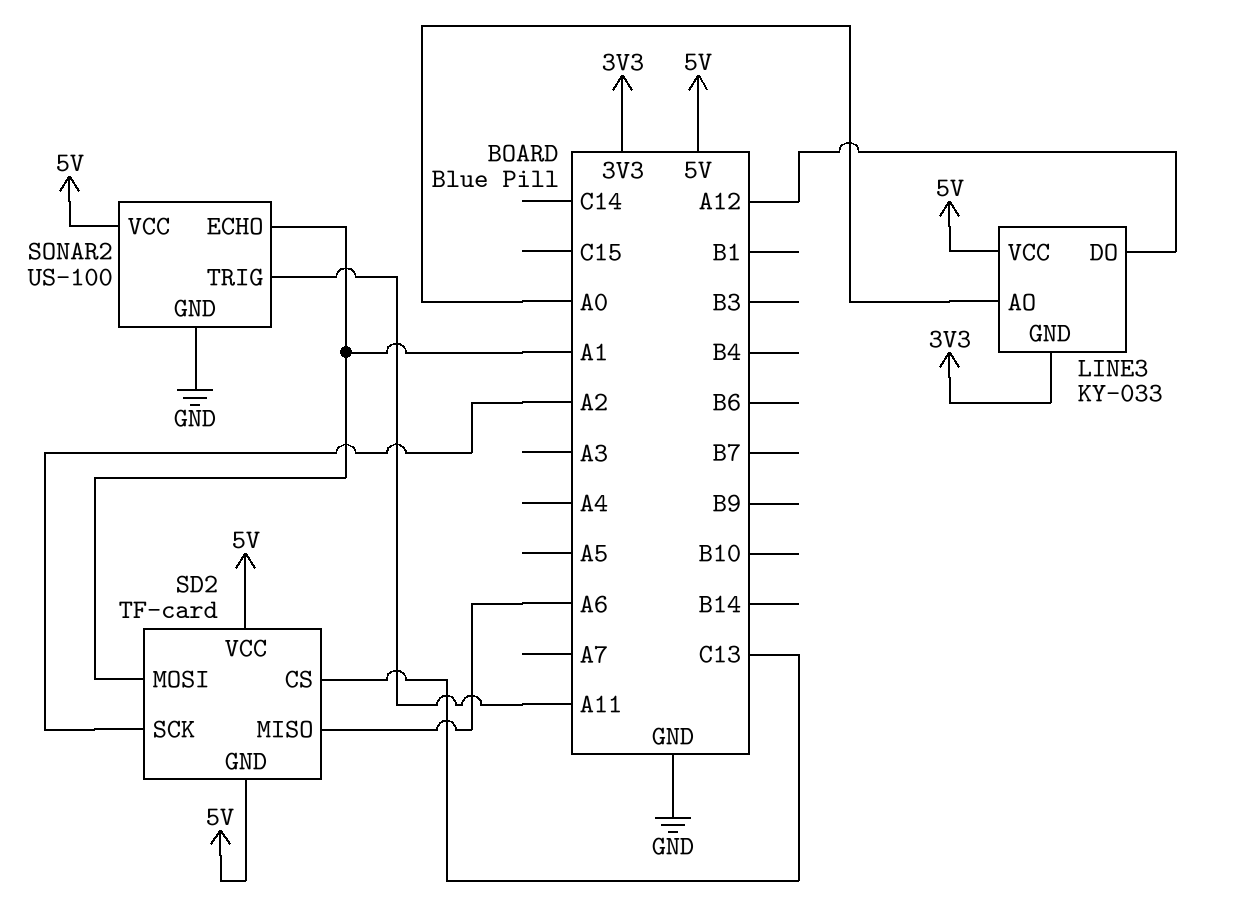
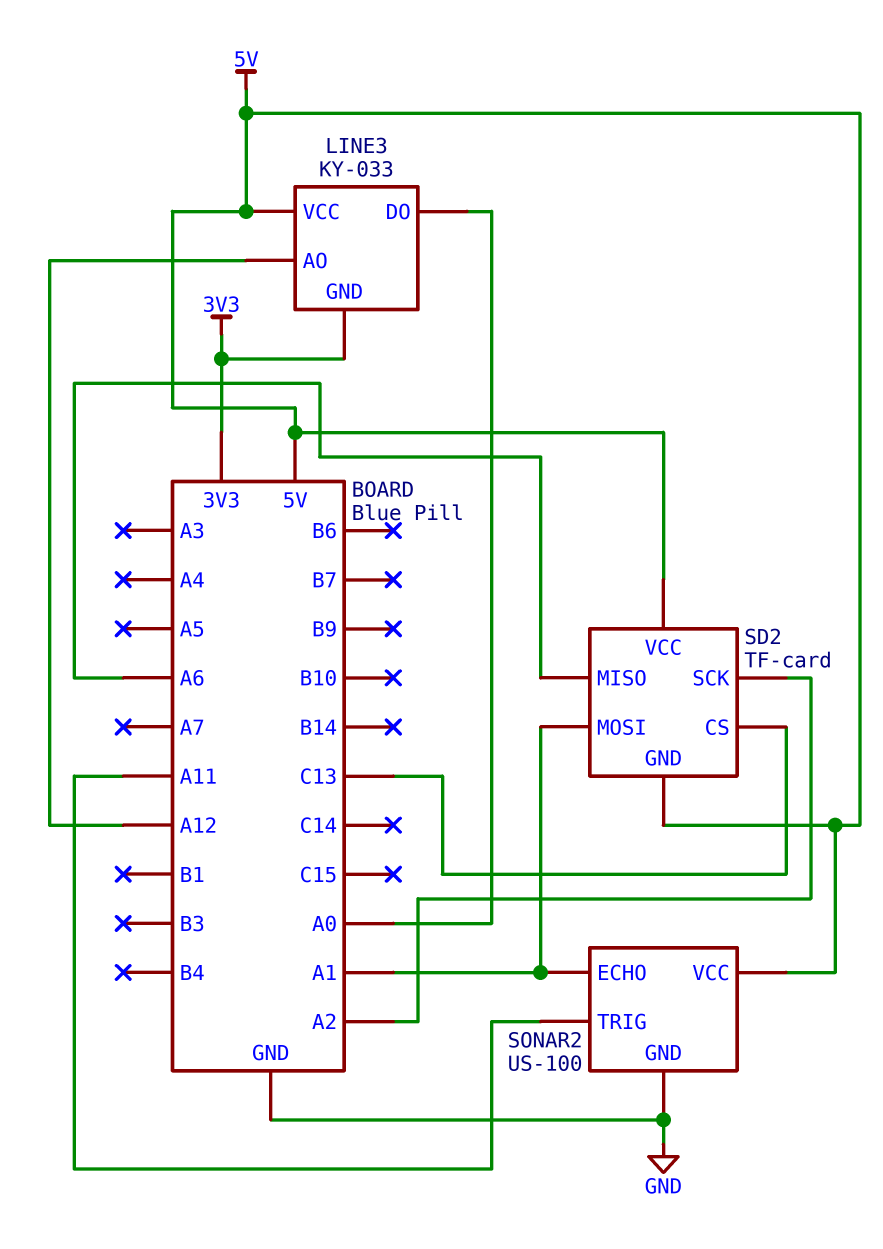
LINE3 pin AO: A0 -> A12
LINE3 pin DO: A12 -> A0

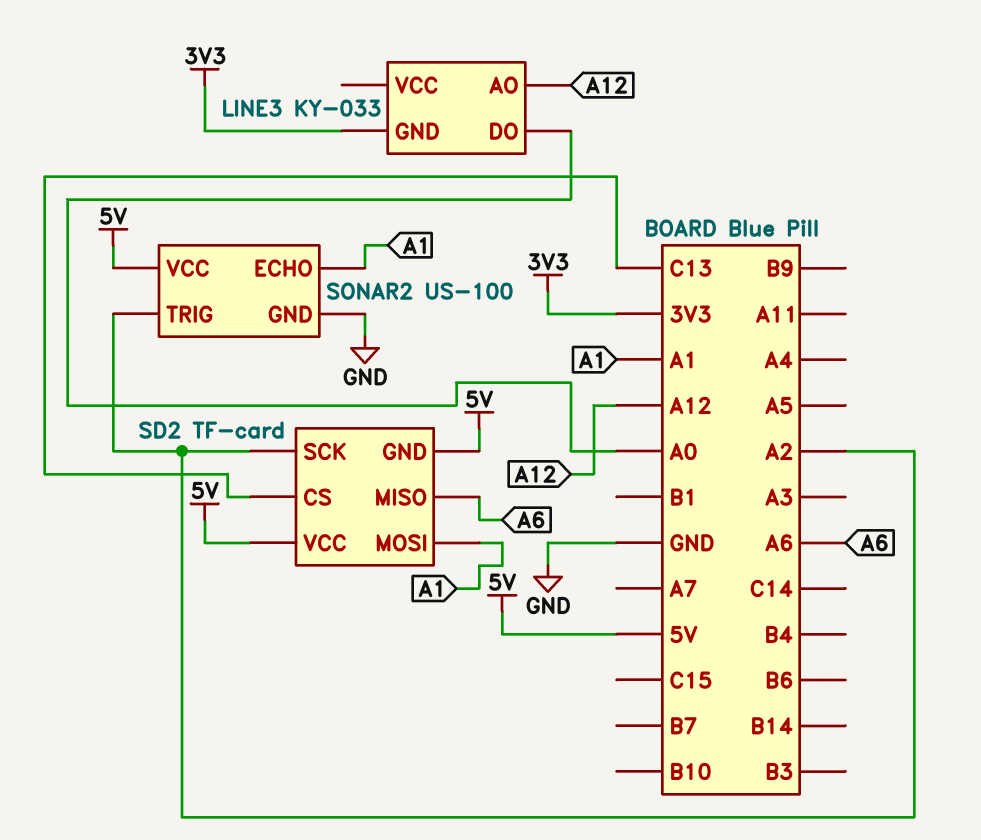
LINE3 pin VCC: 5V -> none
SONAR2 pin TRIG: A11 -> A2

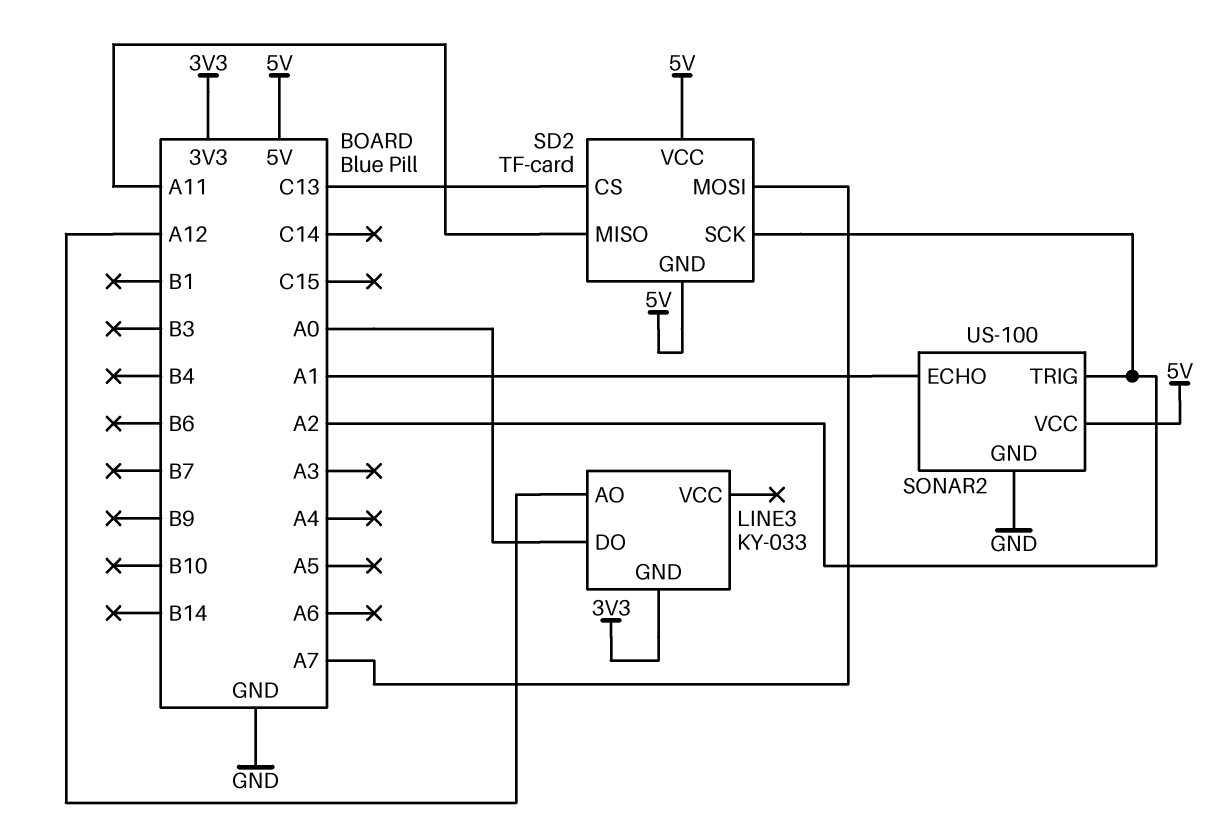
SD2 pin MISO: A6 -> A11
SD2 pin MOSI: A1 -> A7

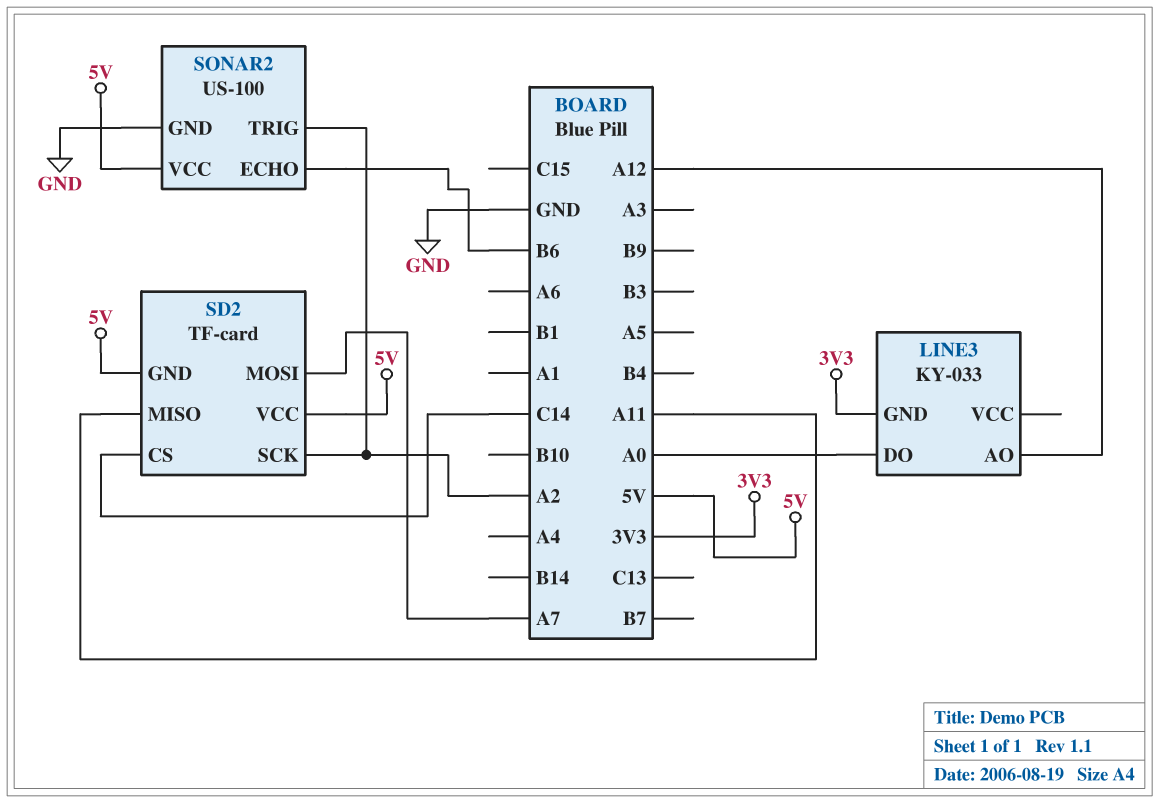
SD2 pin CS: C13 -> C14
SONAR2 pin ECHO: A1 -> B6

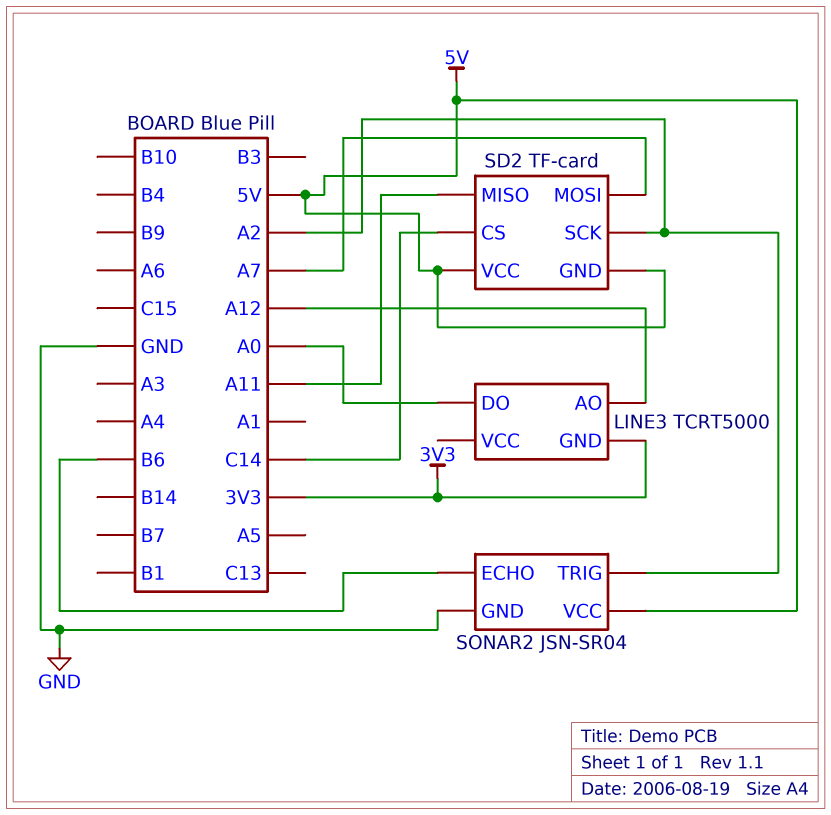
LINE3: KY-033 -> TCRT5000
SONAR2: US-100 -> JSN-SR04

